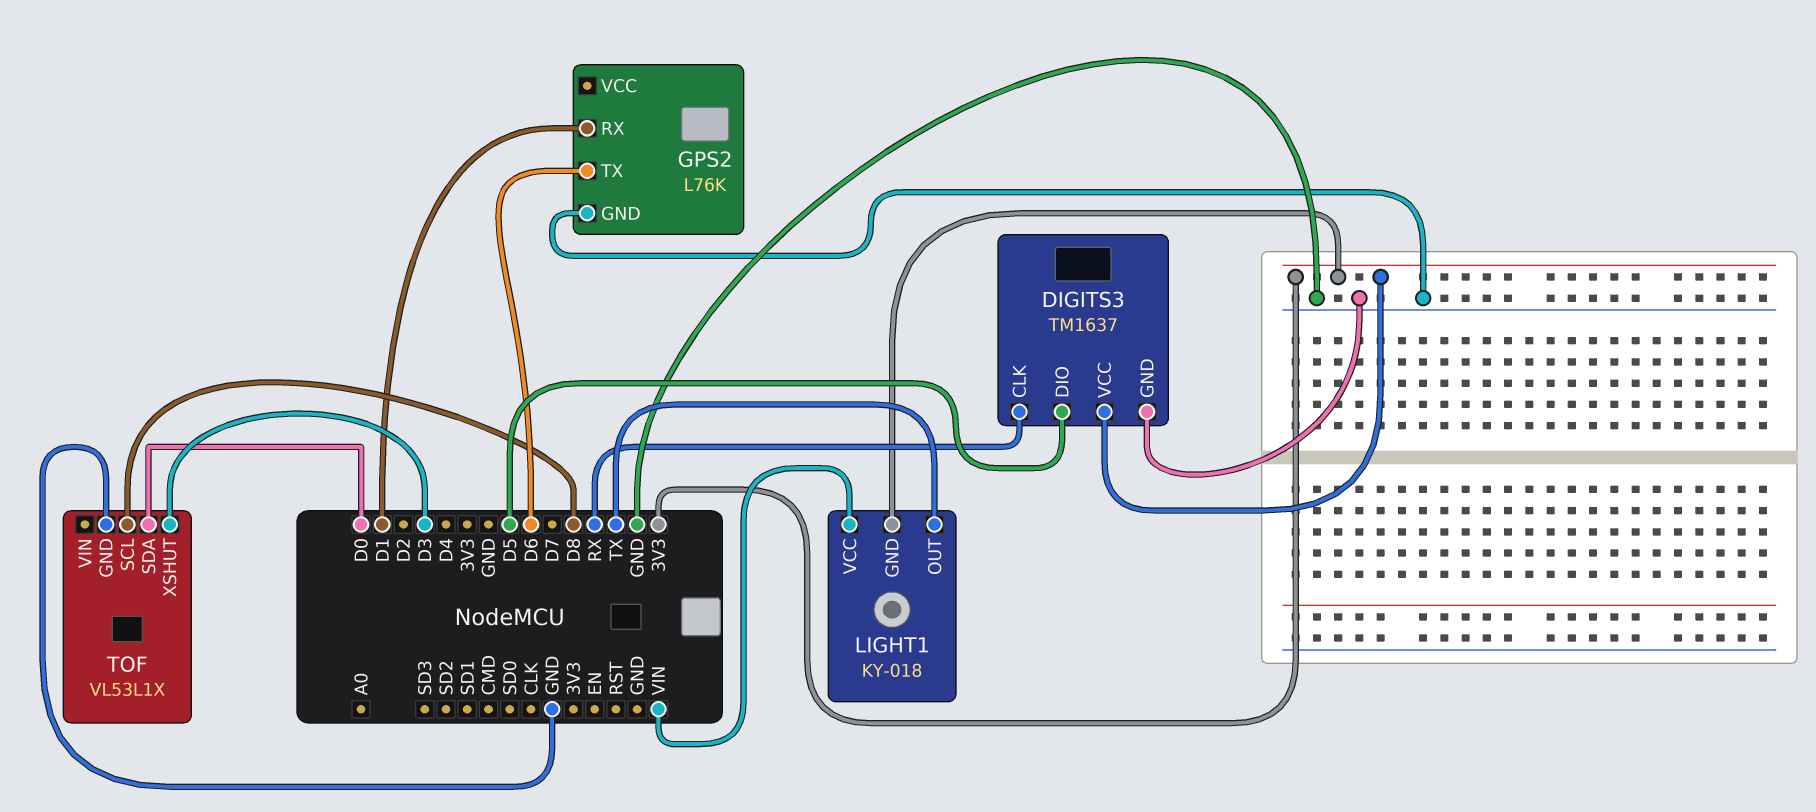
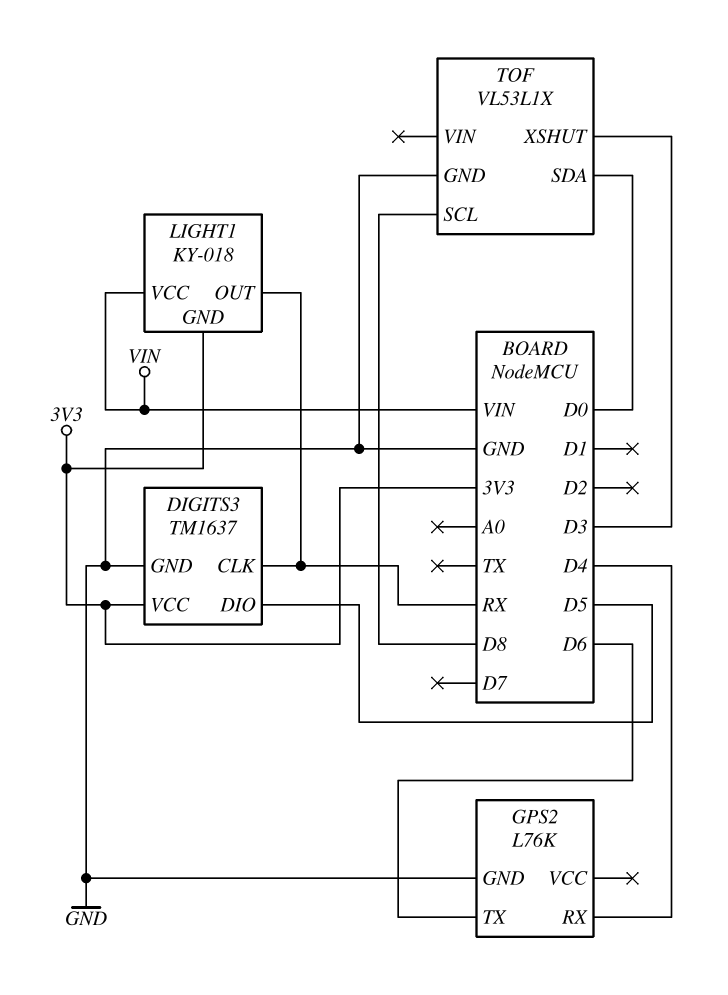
GPS2 pin RX: D1 -> D4
LIGHT1 pin OUT: TX -> RX

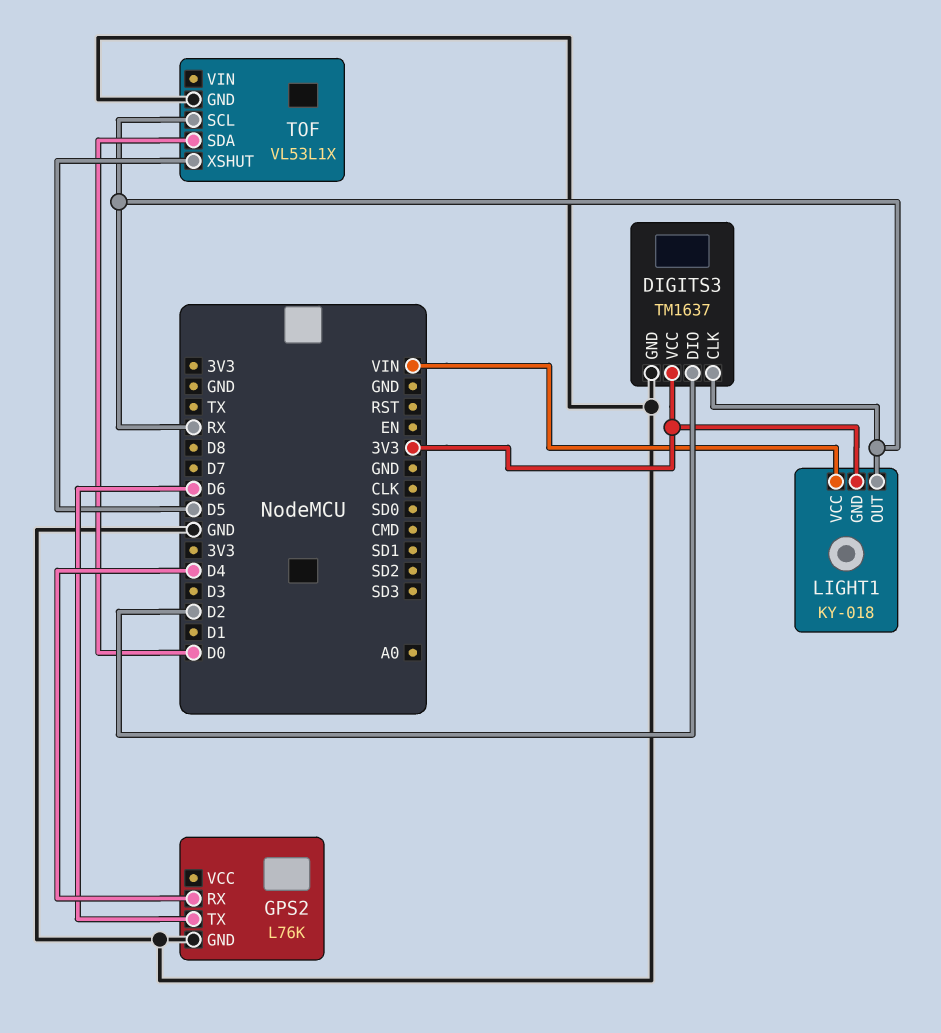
DIGITS3 pin DIO: D5 -> D2
TOF pin SCL: D8 -> RX
TOF pin XSHUT: D3 -> D5

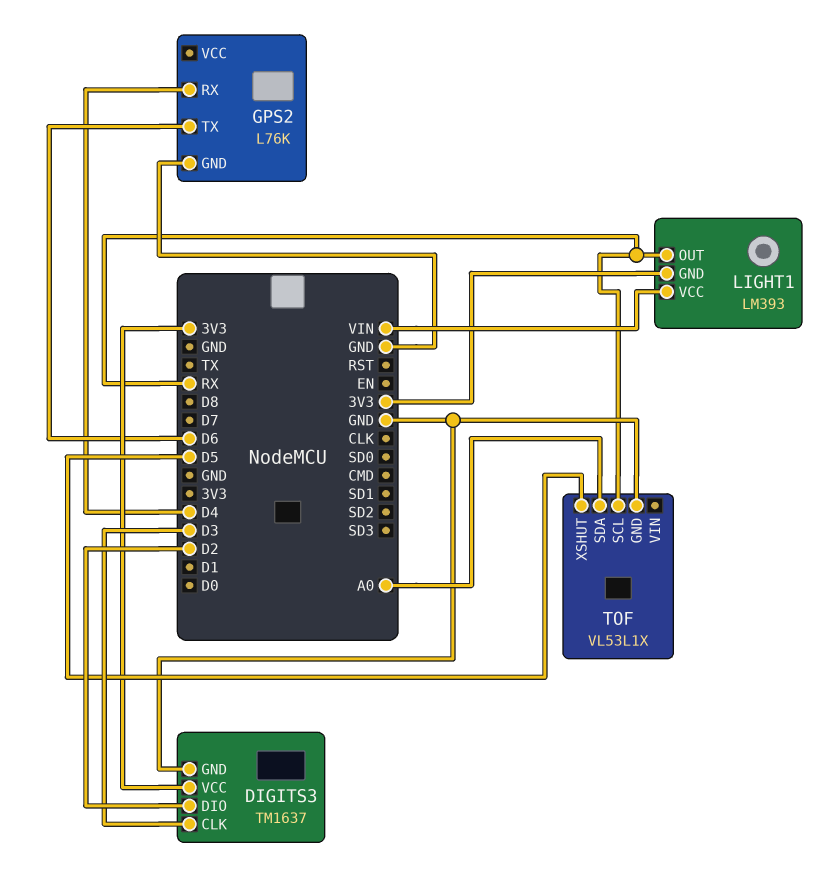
DIGITS3 pin CLK: RX -> D3
LIGHT1: KY-018 -> LM393
TOF pin SDA: D0 -> A0

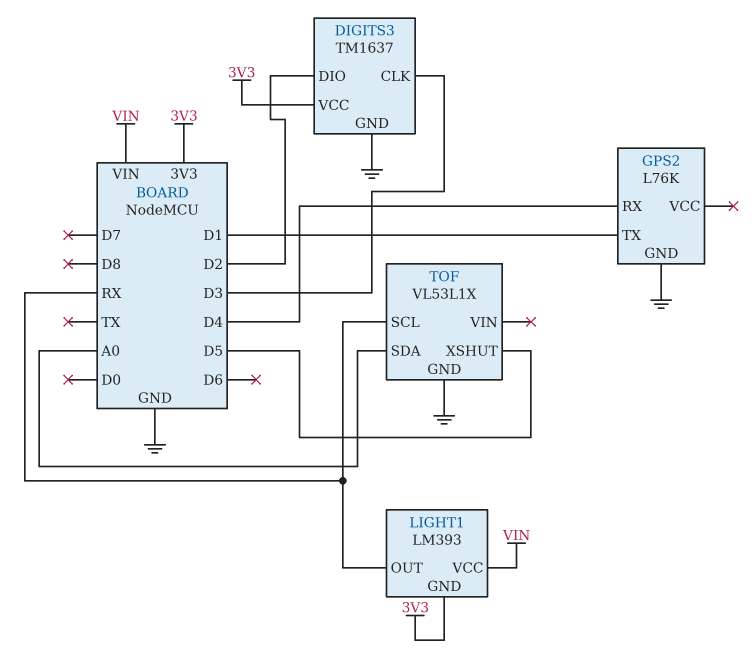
GPS2 pin TX: D6 -> D1

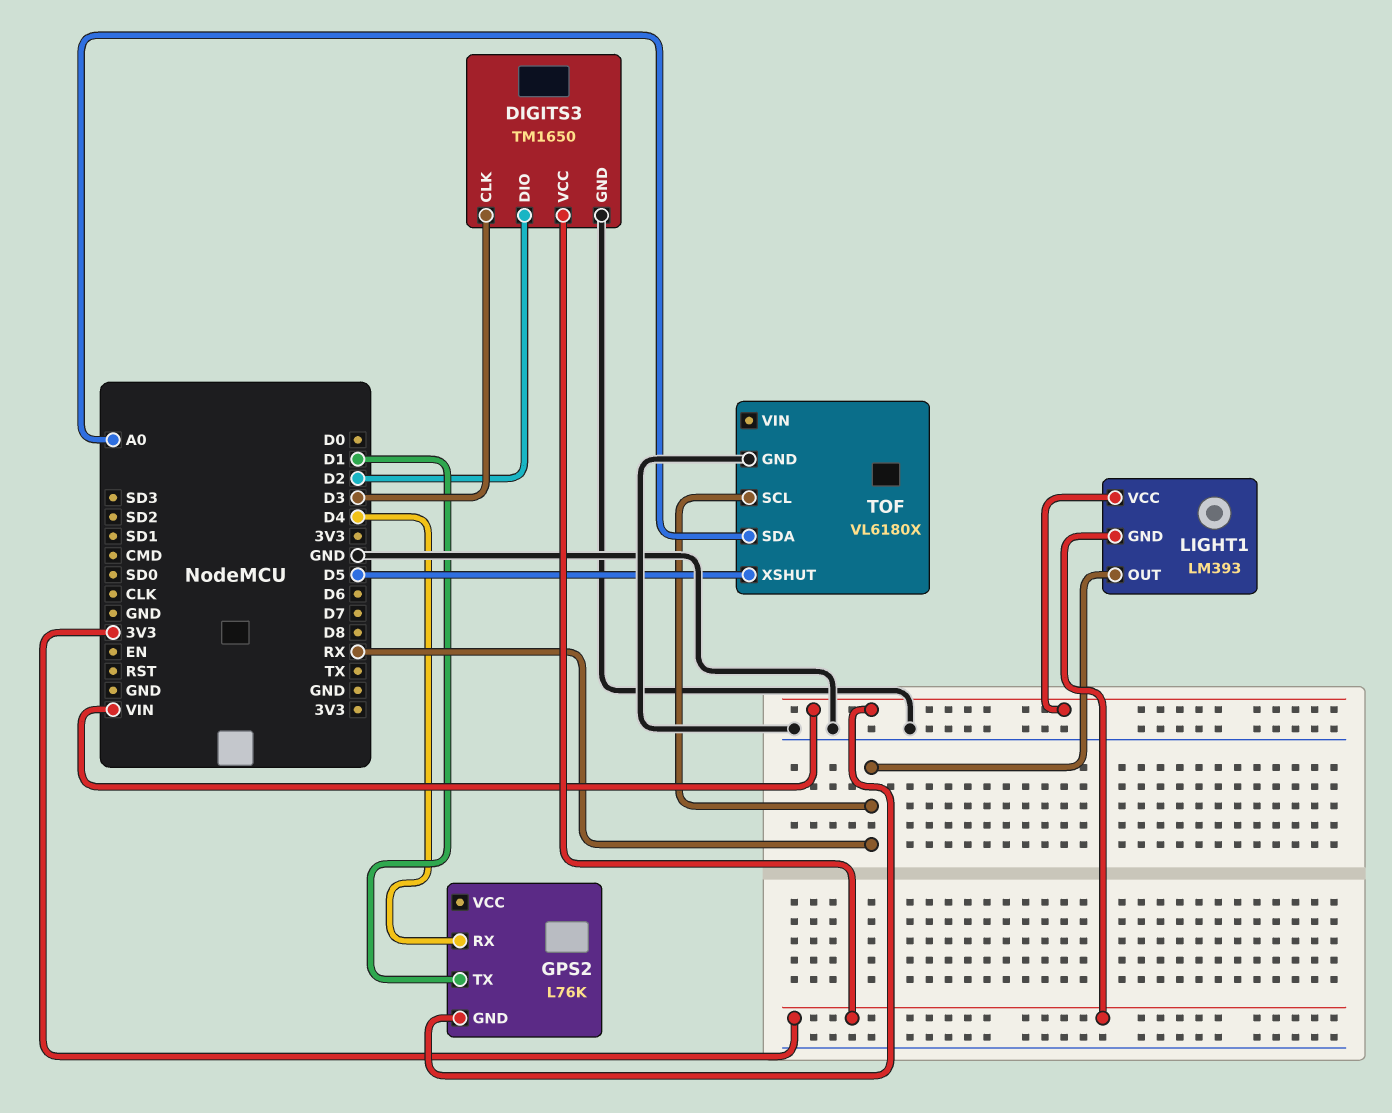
DIGITS3: TM1637 -> TM1650
GPS2 pin GND: GND -> VIN
TOF: VL53L1X -> VL6180X

